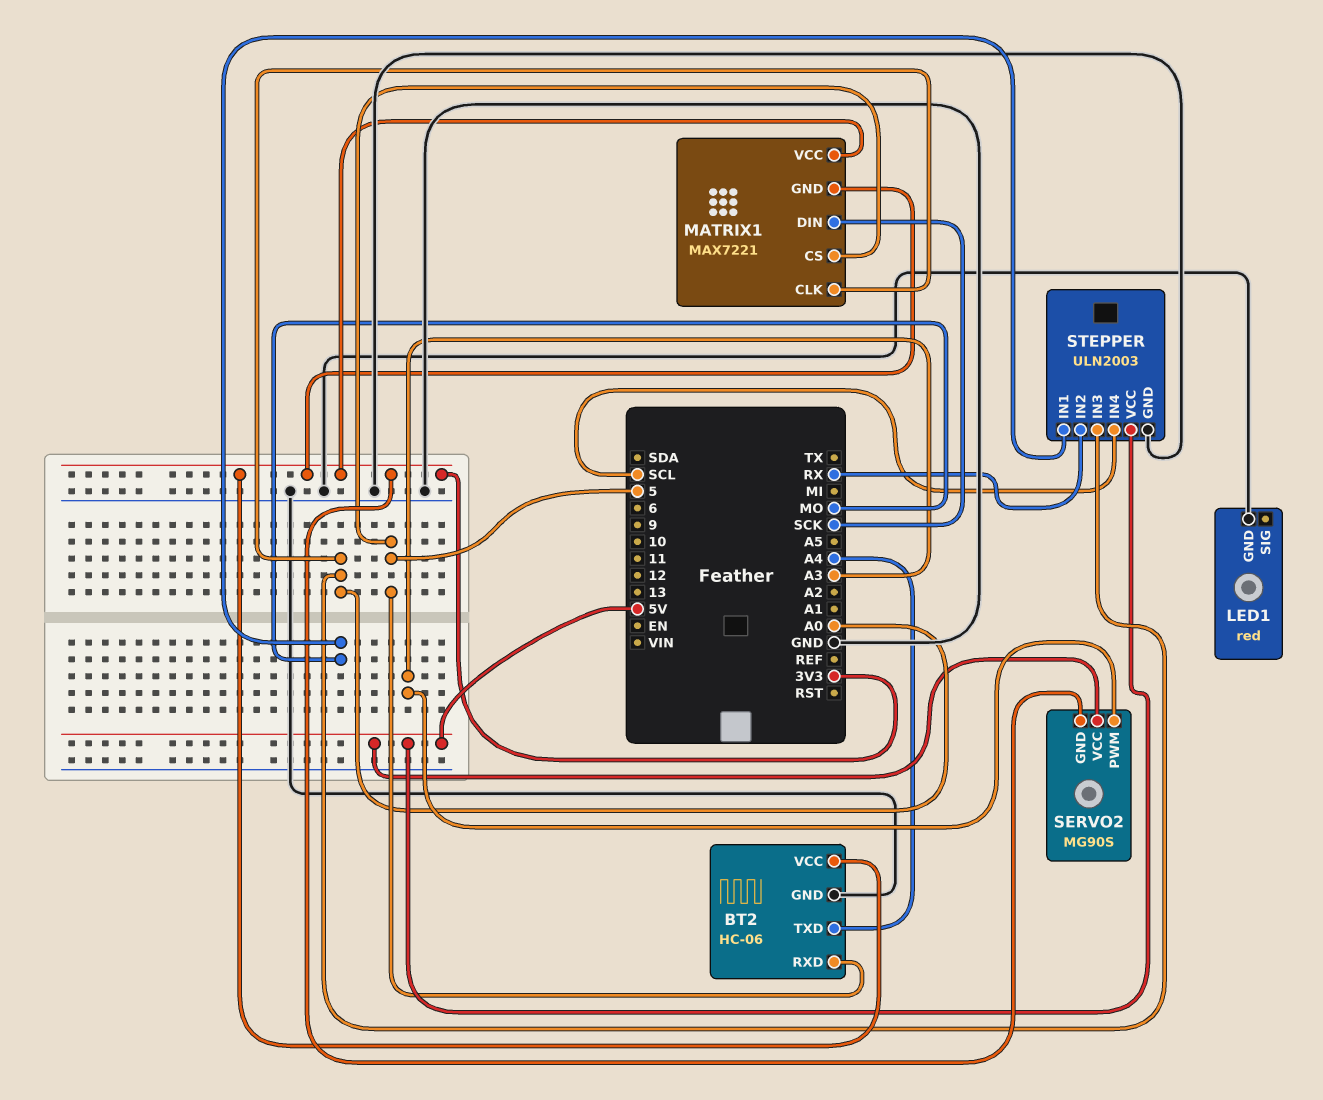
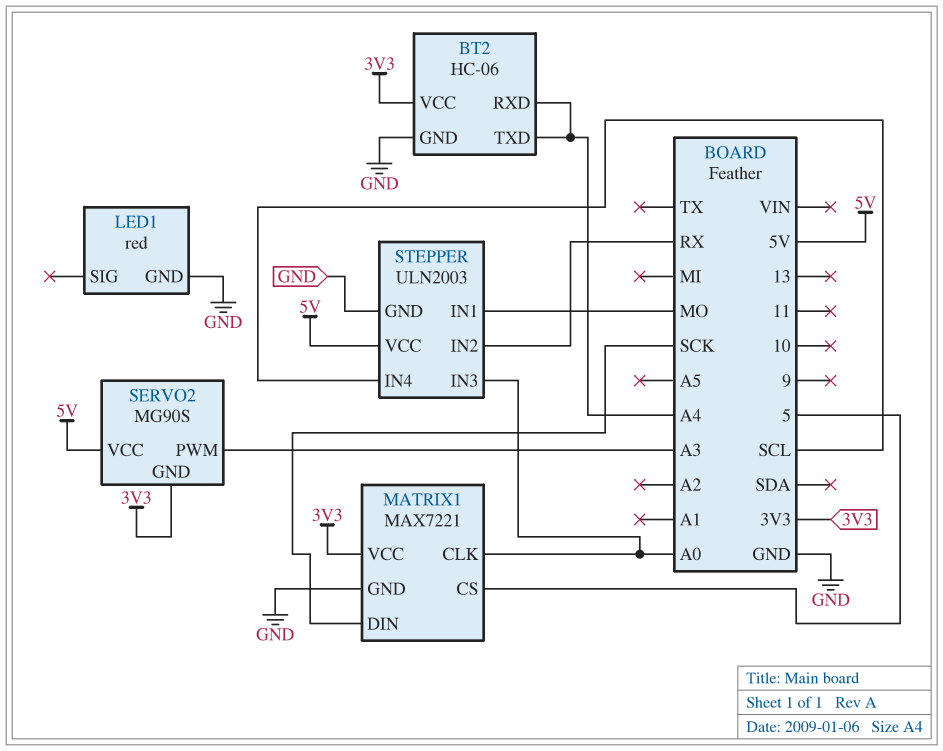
BT2 pin RXD: 5 -> A4
MATRIX1 pin GND: 3V3 -> GND

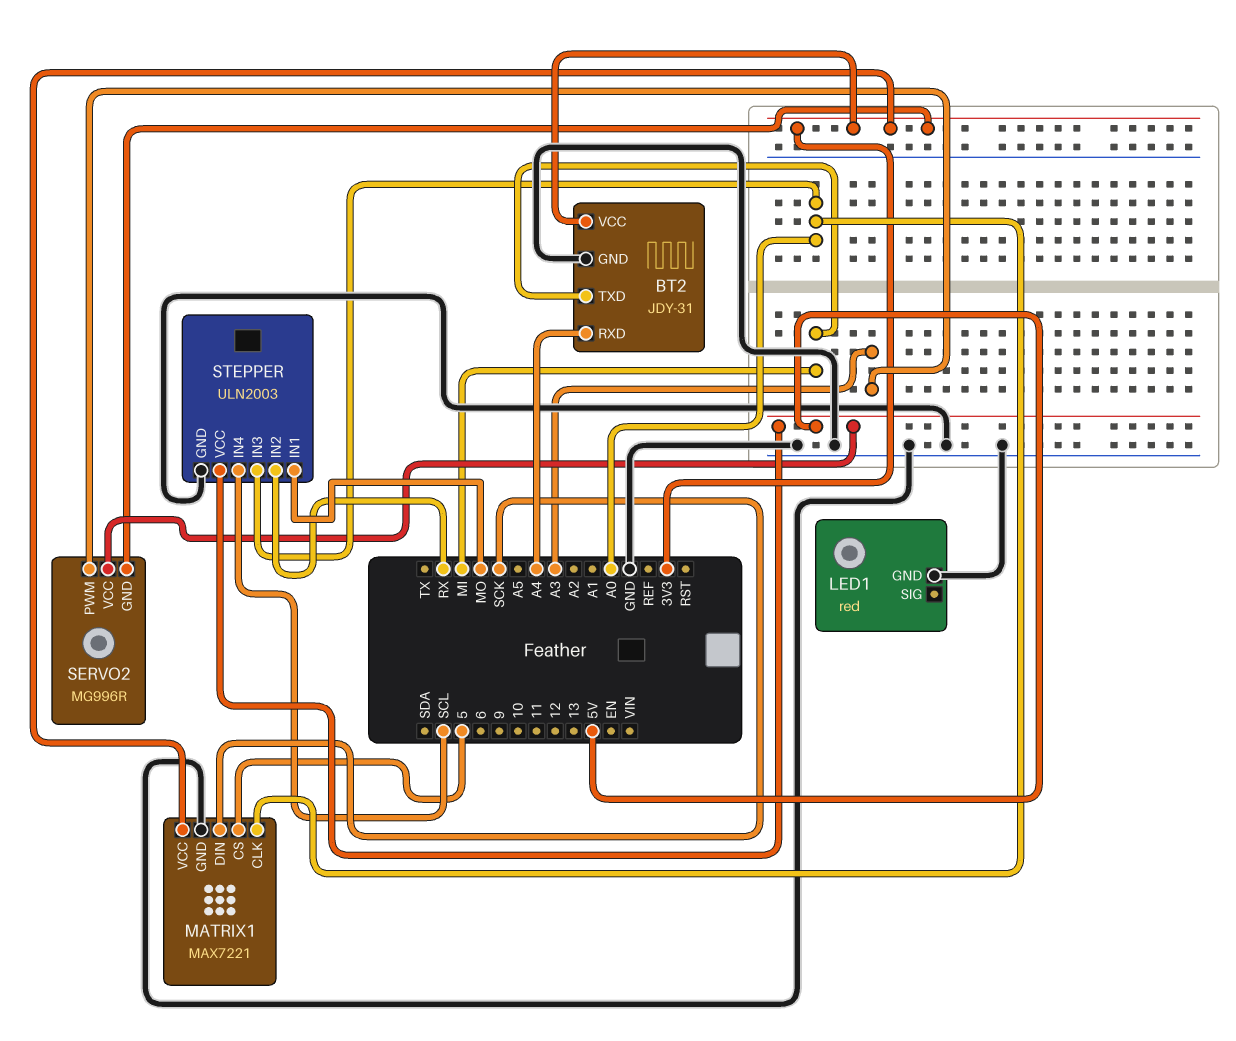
BT2: HC-06 -> JDY-31
BT2 pin TXD: A4 -> MI
SERVO2: MG90S -> MG996R

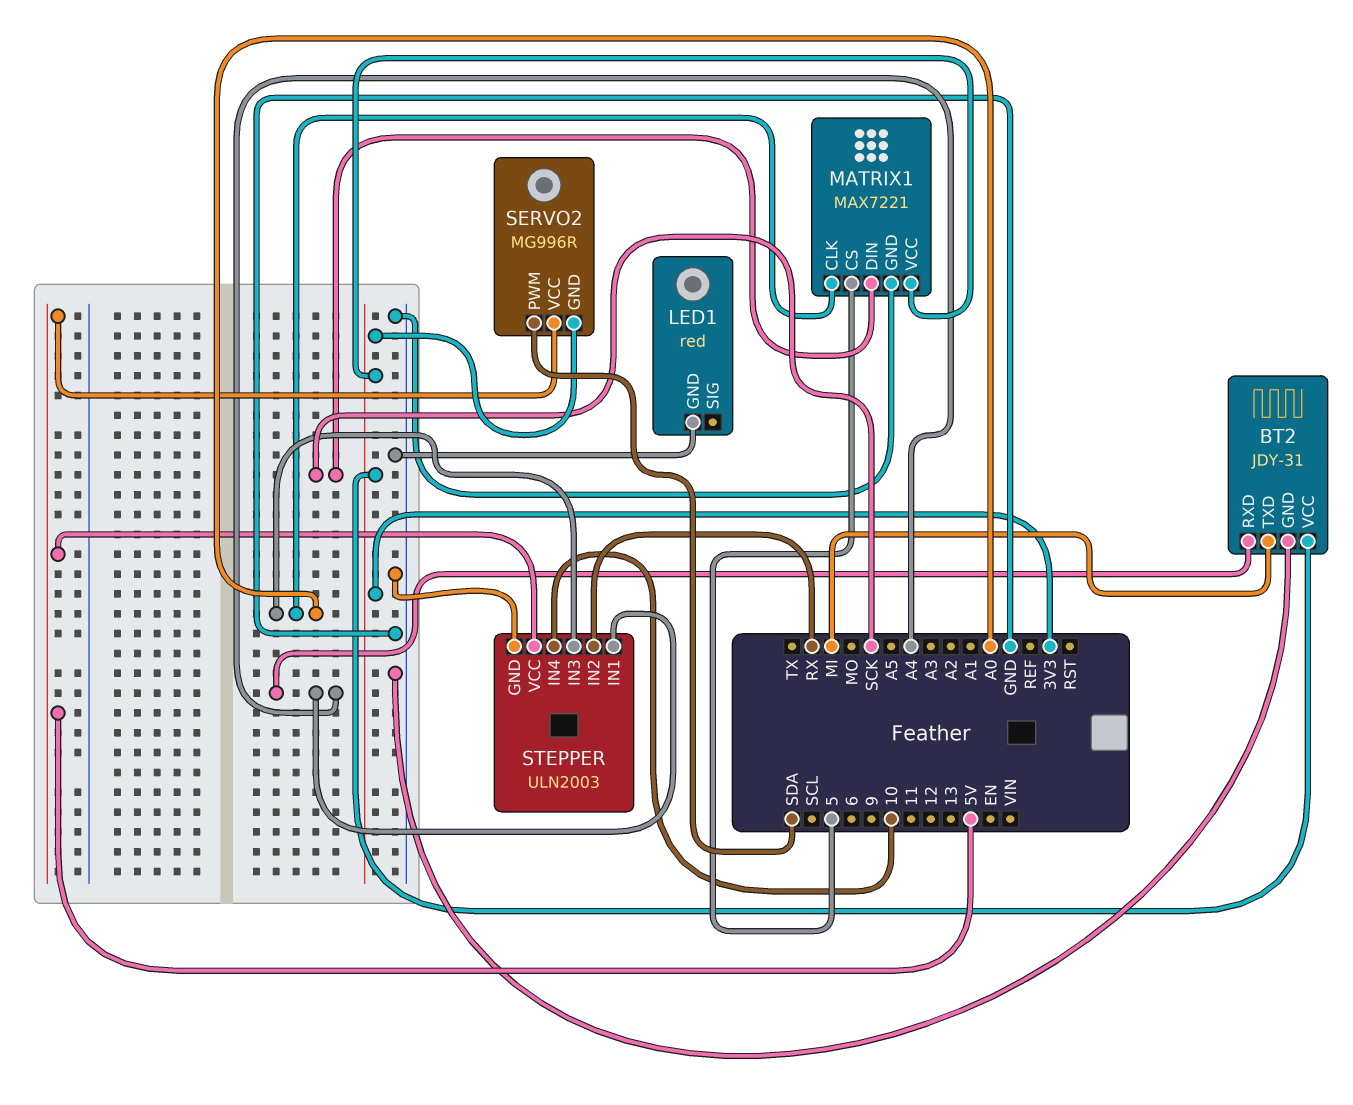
SERVO2 pin PWM: A3 -> SDA
STEPPER pin IN1: MO -> A4
STEPPER pin IN4: SCL -> 10

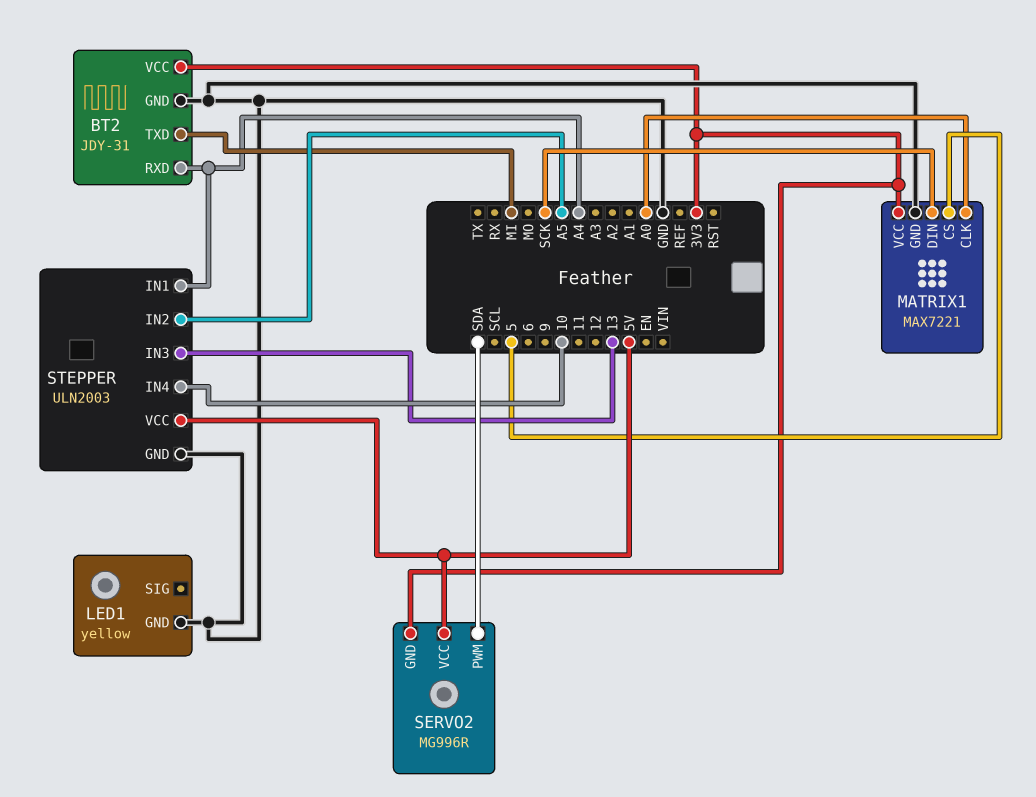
LED1: red -> yellow
STEPPER pin IN2: RX -> A5
STEPPER pin IN3: A0 -> 13

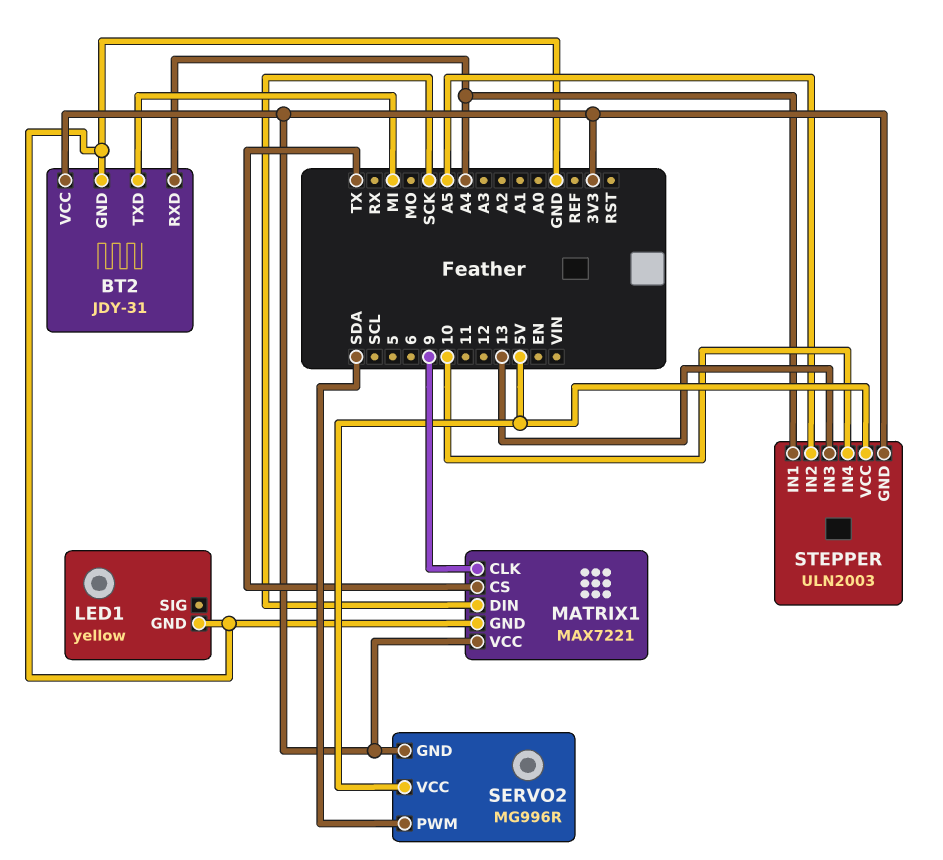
MATRIX1 pin CLK: A0 -> 9
MATRIX1 pin CS: 5 -> TX
STEPPER pin GND: GND -> 3V3

